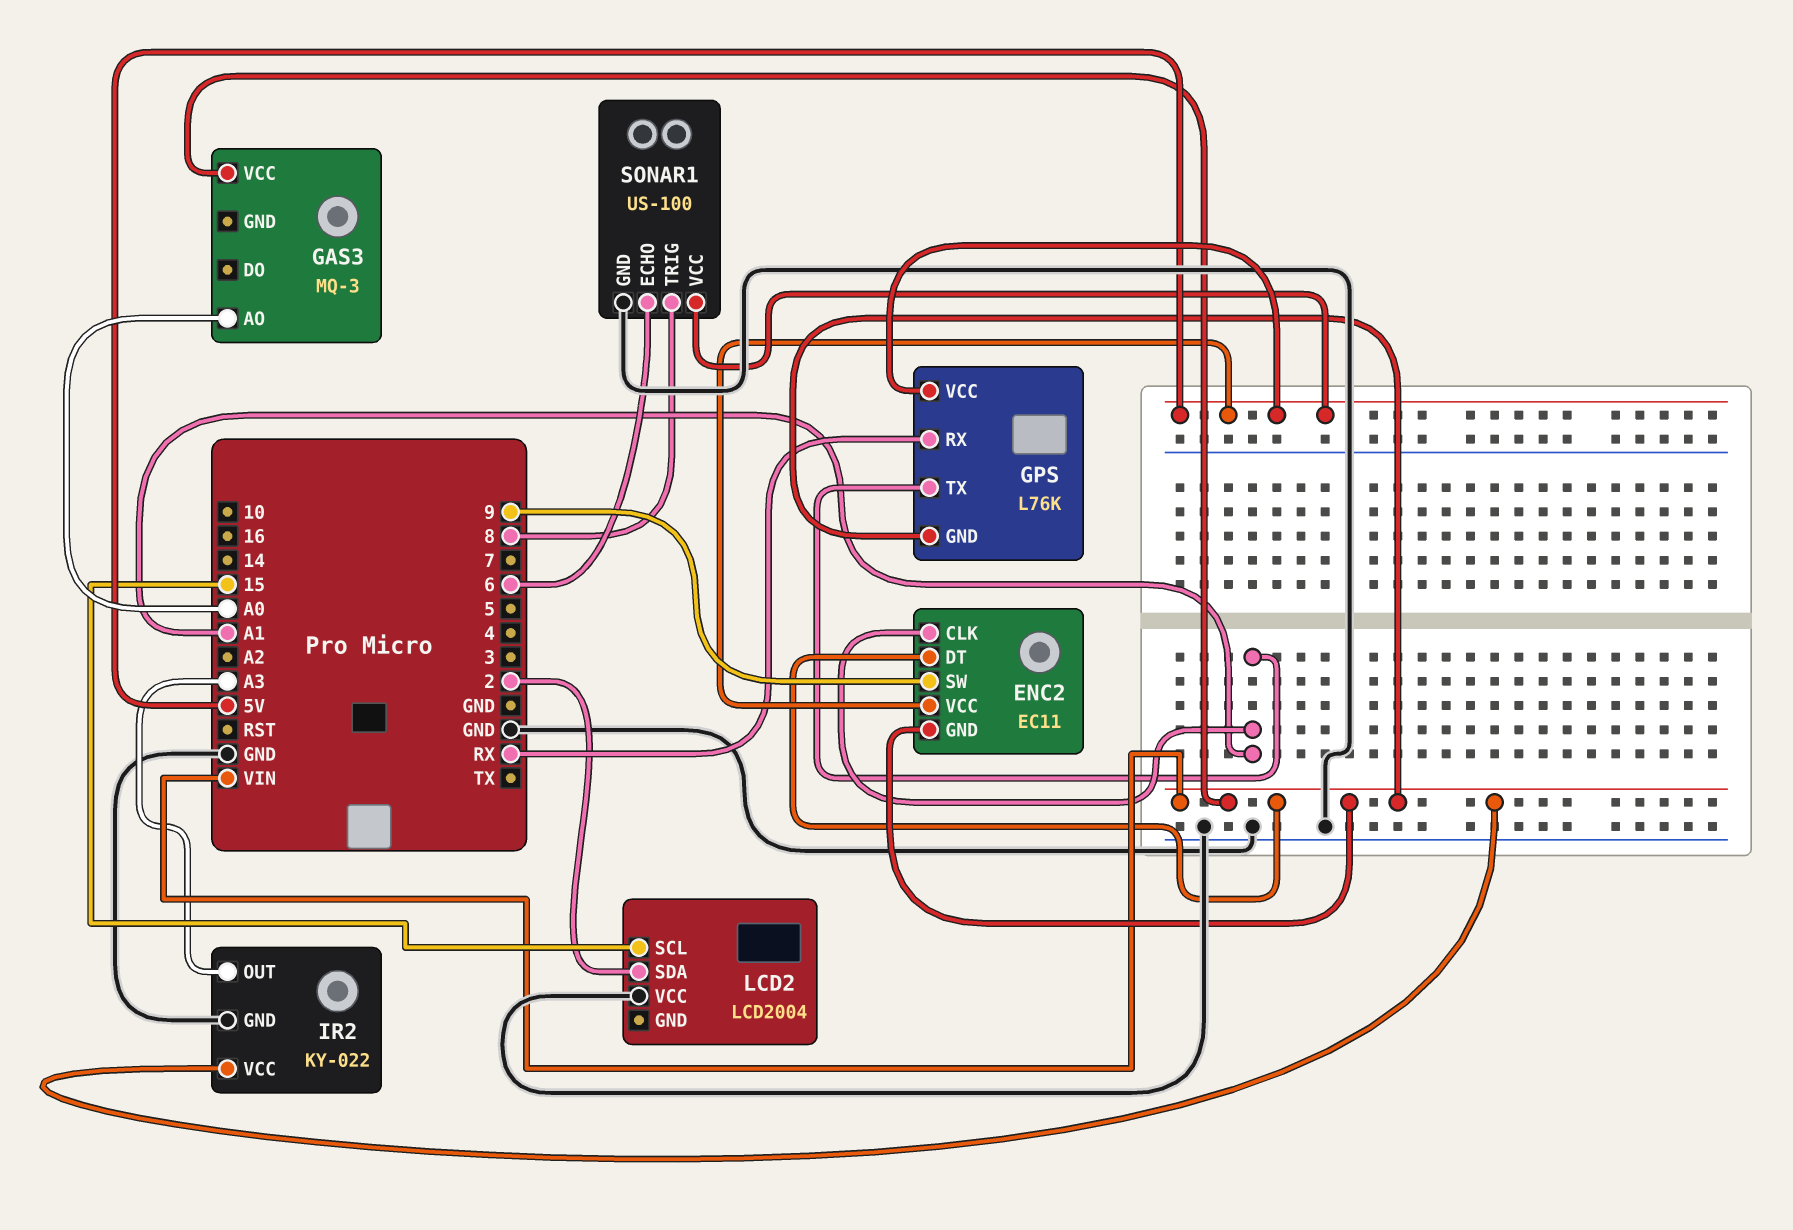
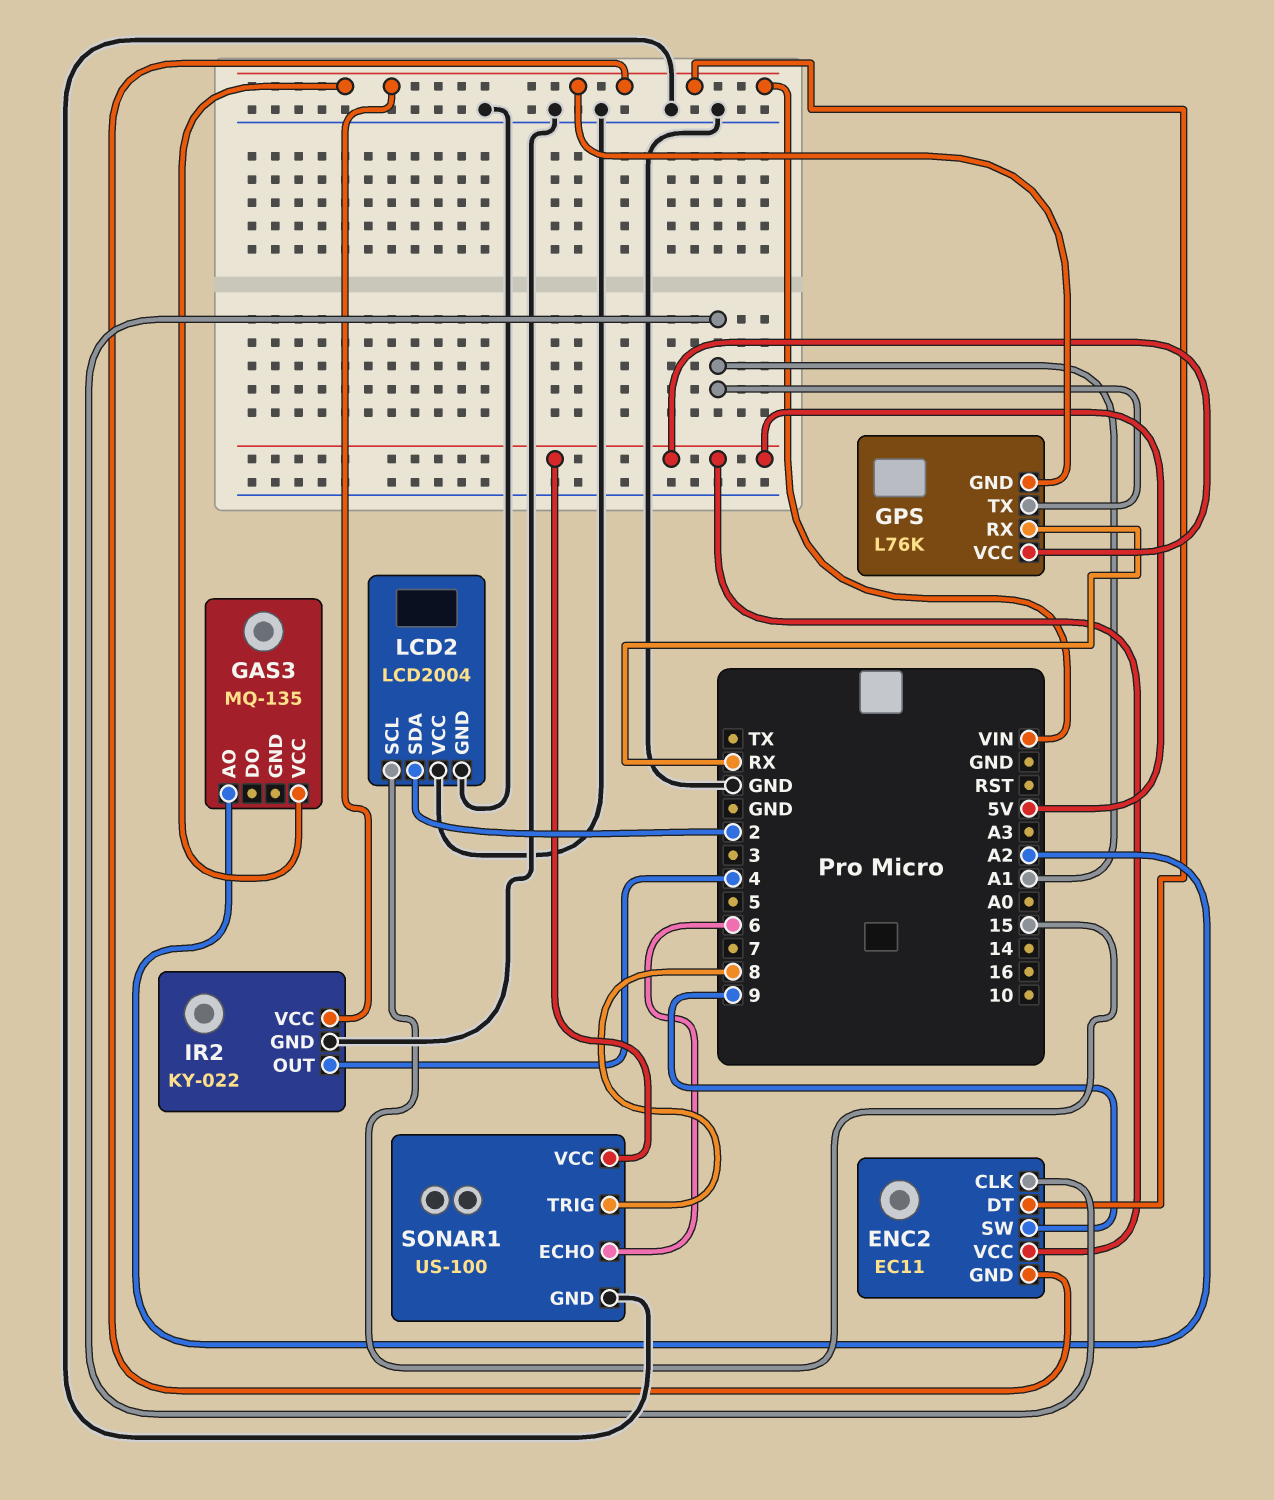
GAS3: MQ-3 -> MQ-135
GAS3 pin AO: A0 -> A2
IR2 pin OUT: A3 -> 4
LCD2 pin GND: none -> GND

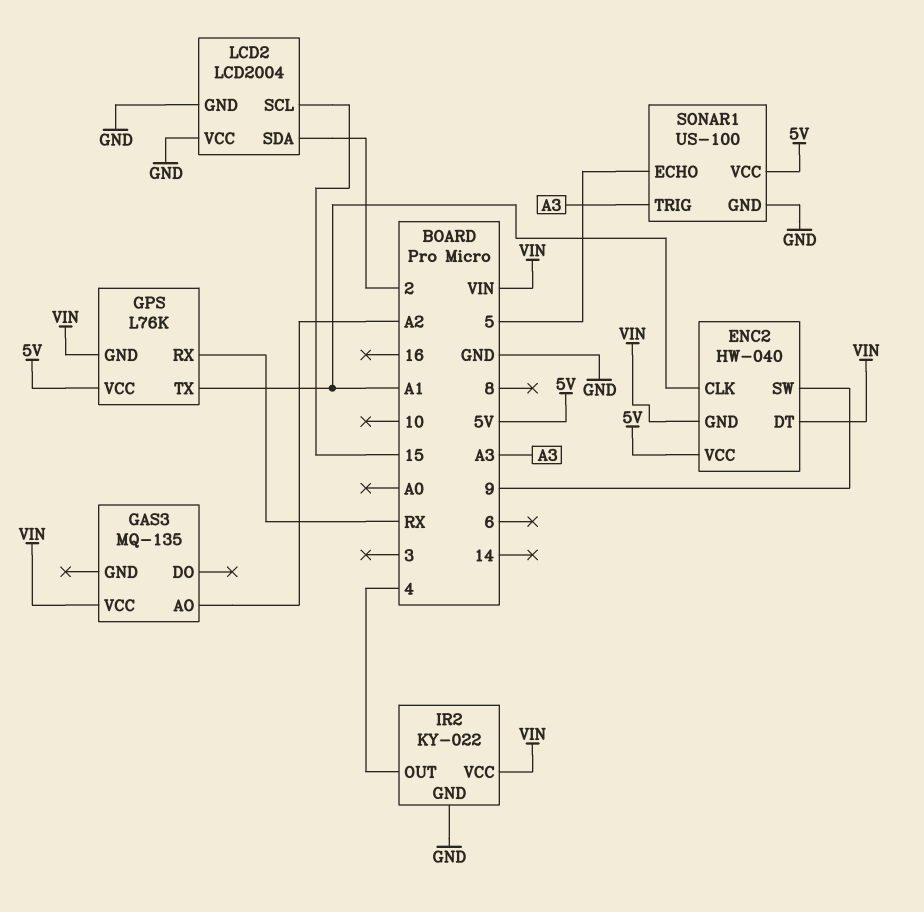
ENC2: EC11 -> HW-040
SONAR1 pin ECHO: 6 -> 5
SONAR1 pin TRIG: 8 -> A3

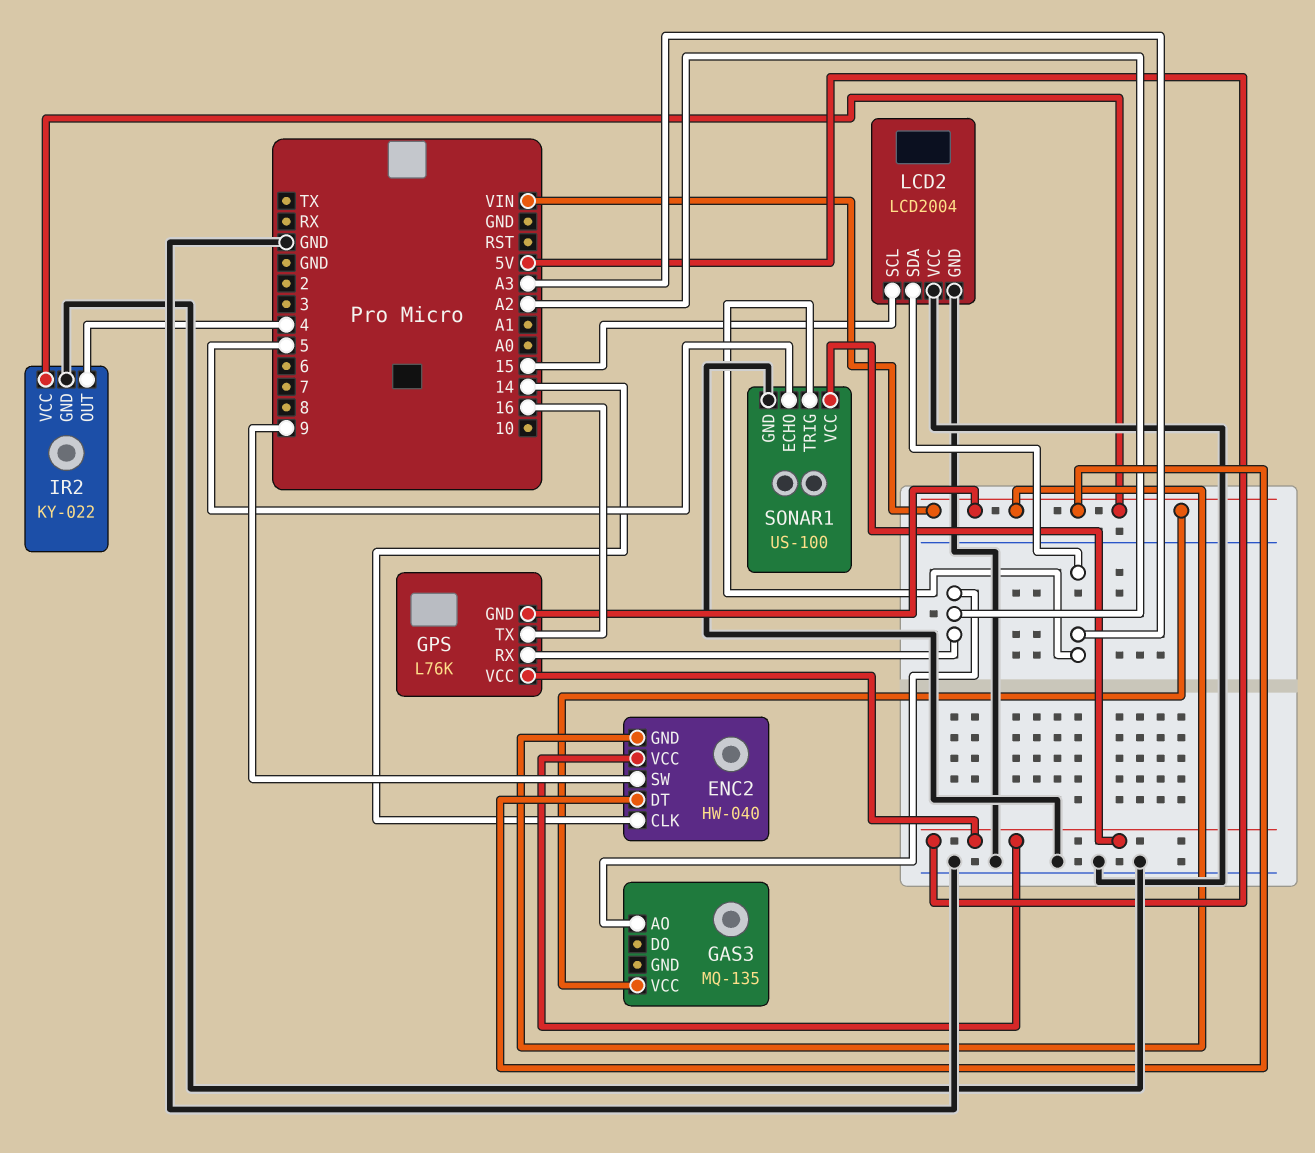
ENC2 pin CLK: A1 -> 14
GPS pin RX: RX -> A2
GPS pin TX: A1 -> 16
LCD2 pin SDA: 2 -> A3

